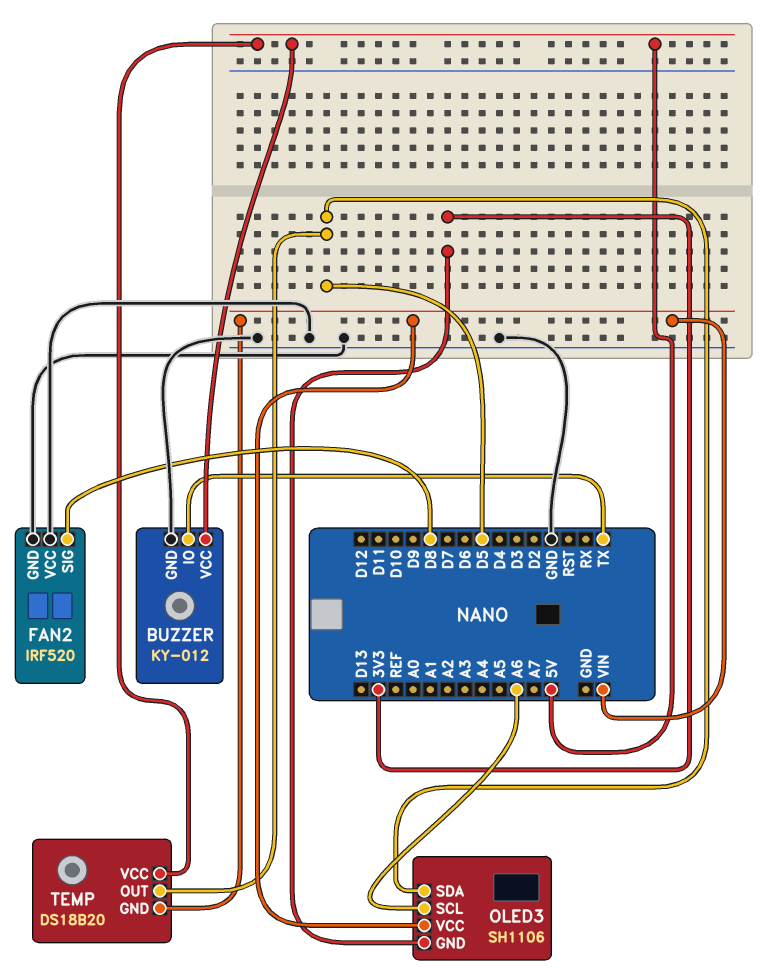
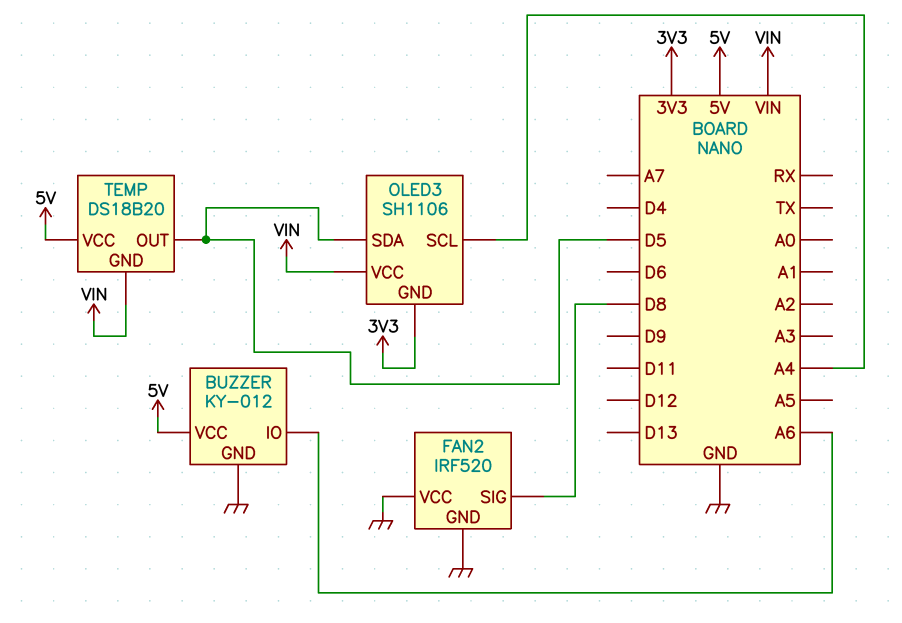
BUZZER pin IO: TX -> A6
OLED3 pin SCL: A6 -> A4

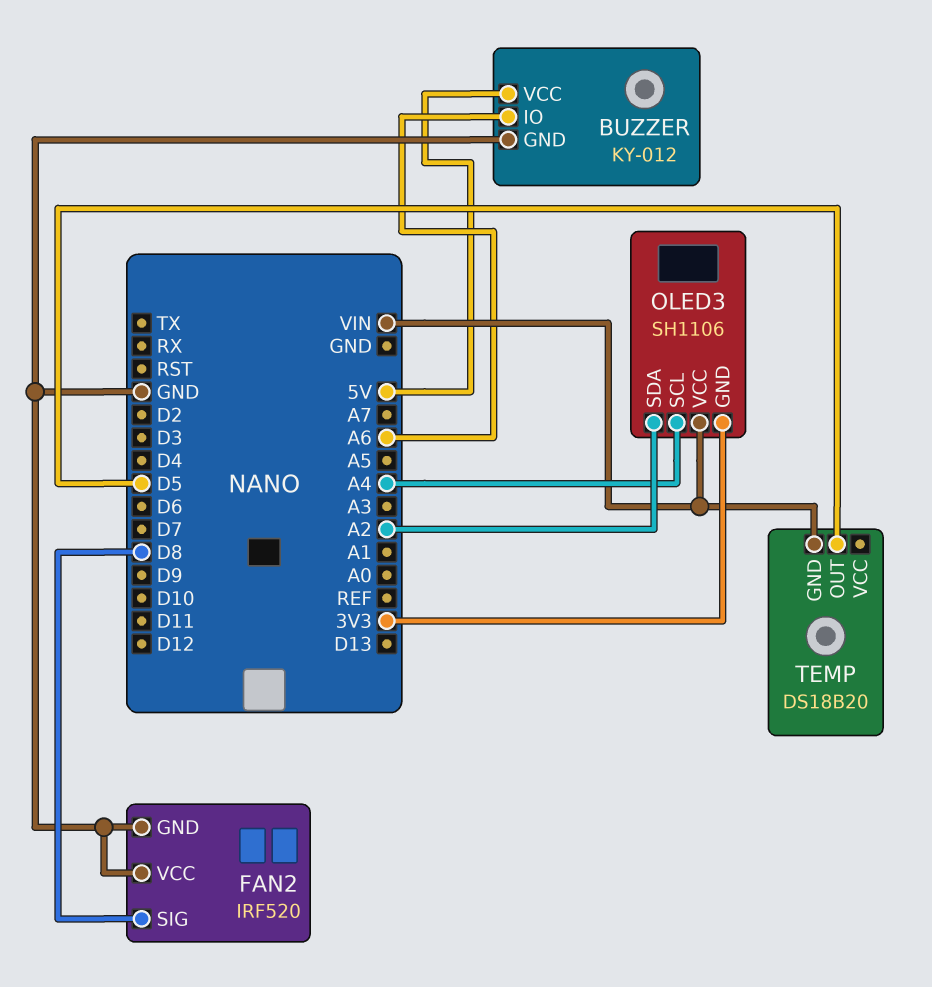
OLED3 pin SDA: D5 -> A2
TEMP pin VCC: 5V -> none

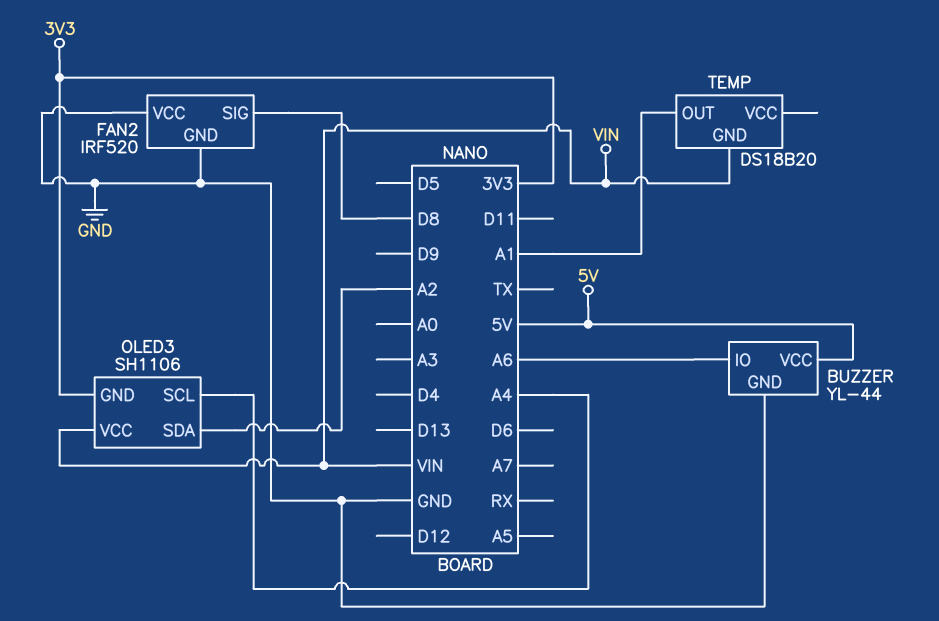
BUZZER: KY-012 -> YL-44
TEMP pin OUT: D5 -> A1

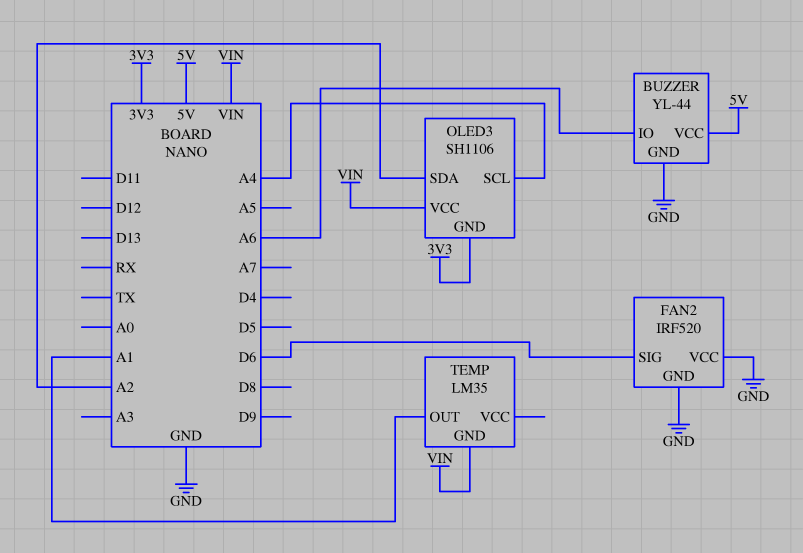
FAN2 pin SIG: D8 -> D6
TEMP: DS18B20 -> LM35

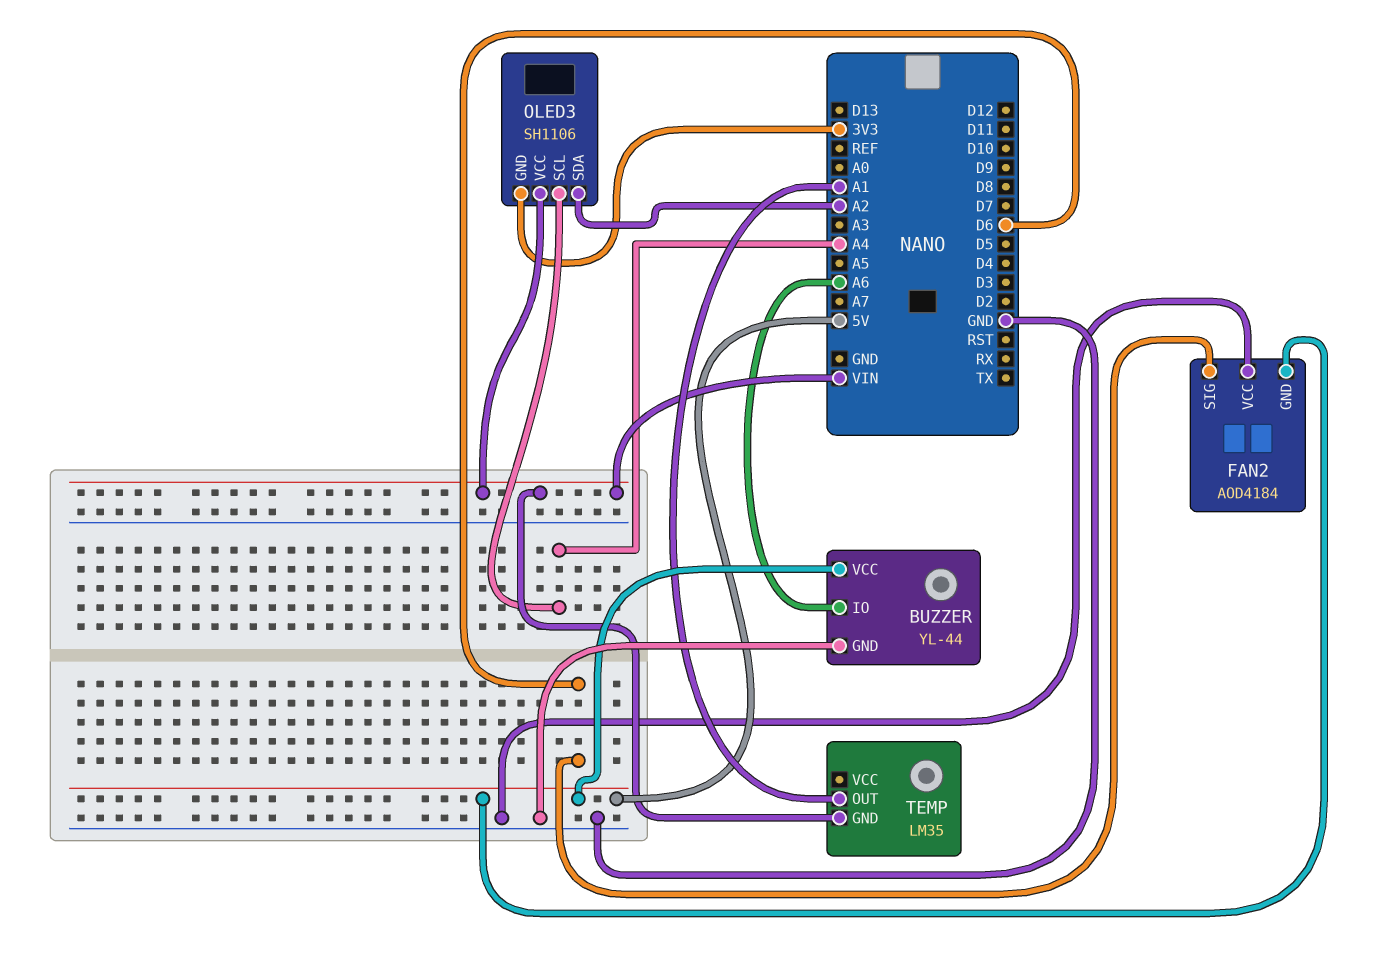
FAN2: IRF520 -> AOD4184
FAN2 pin GND: GND -> 5V

